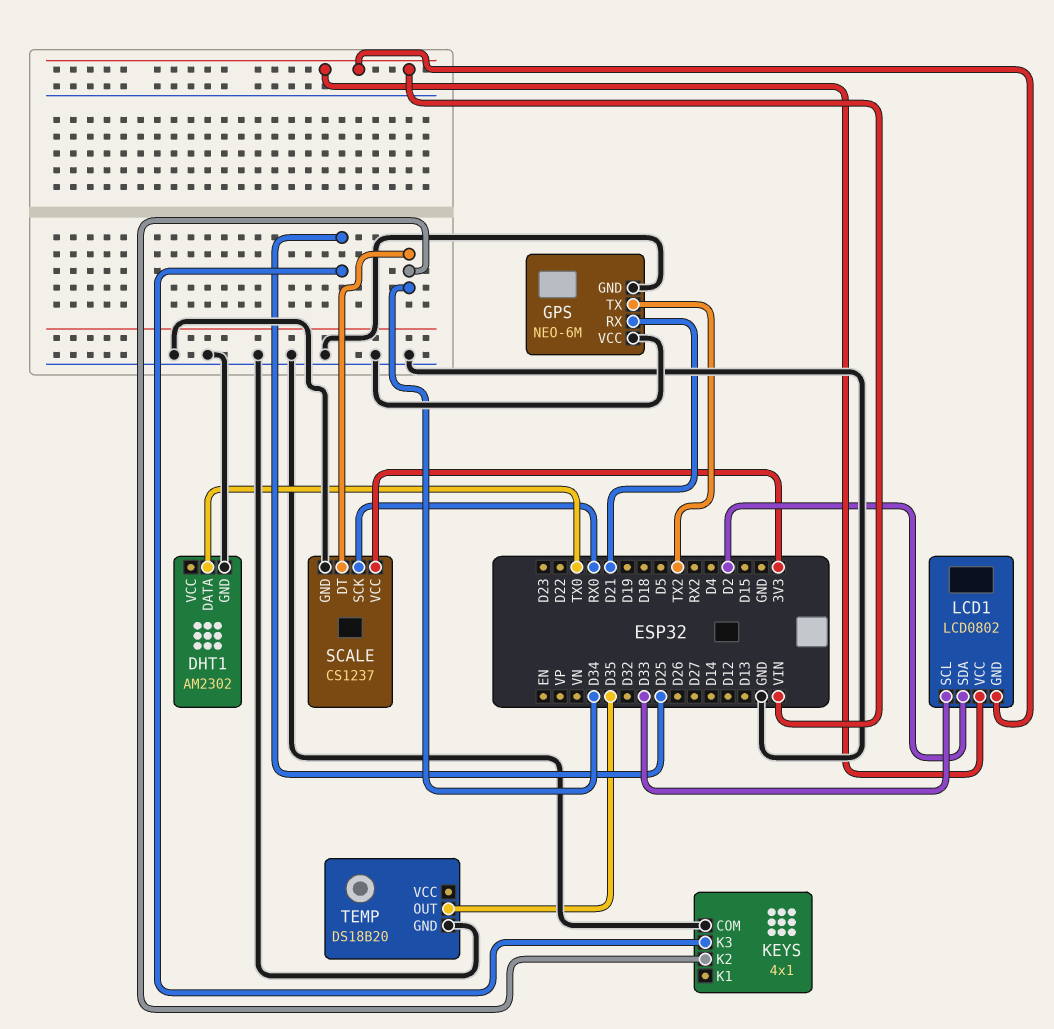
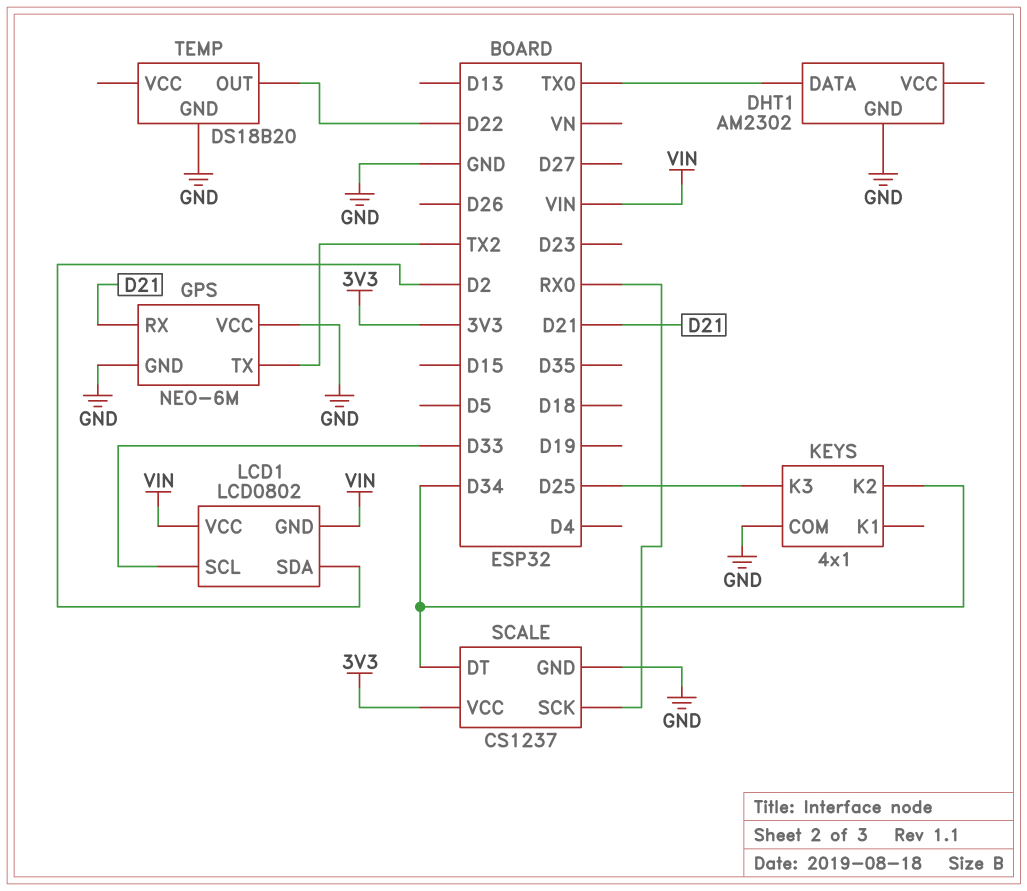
TEMP pin OUT: D35 -> D22

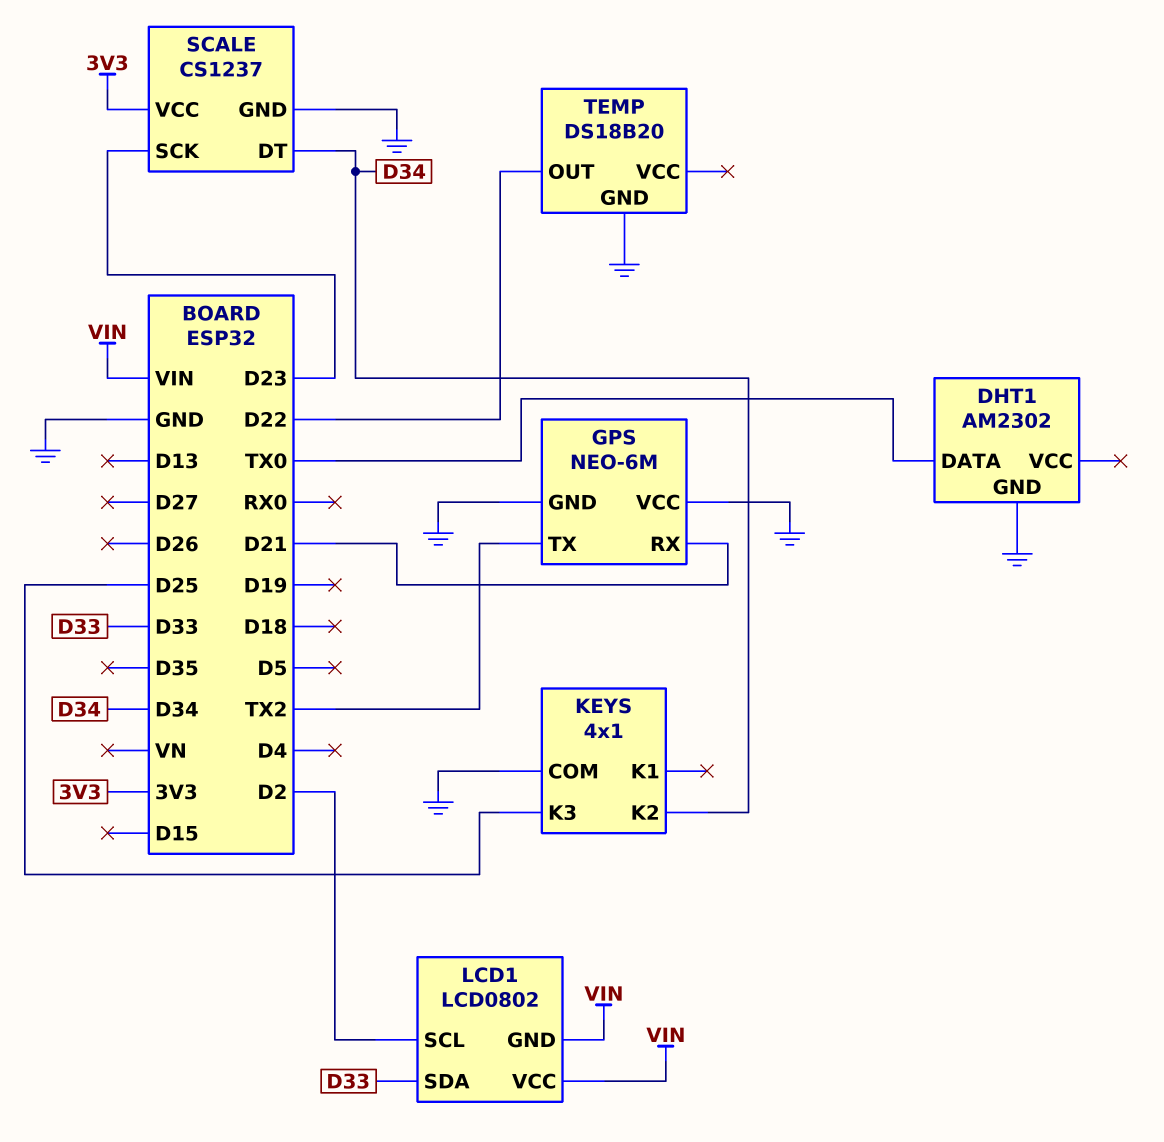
LCD1 pin SCL: D33 -> D2
LCD1 pin SDA: D2 -> D33
SCALE pin SCK: RX0 -> D23

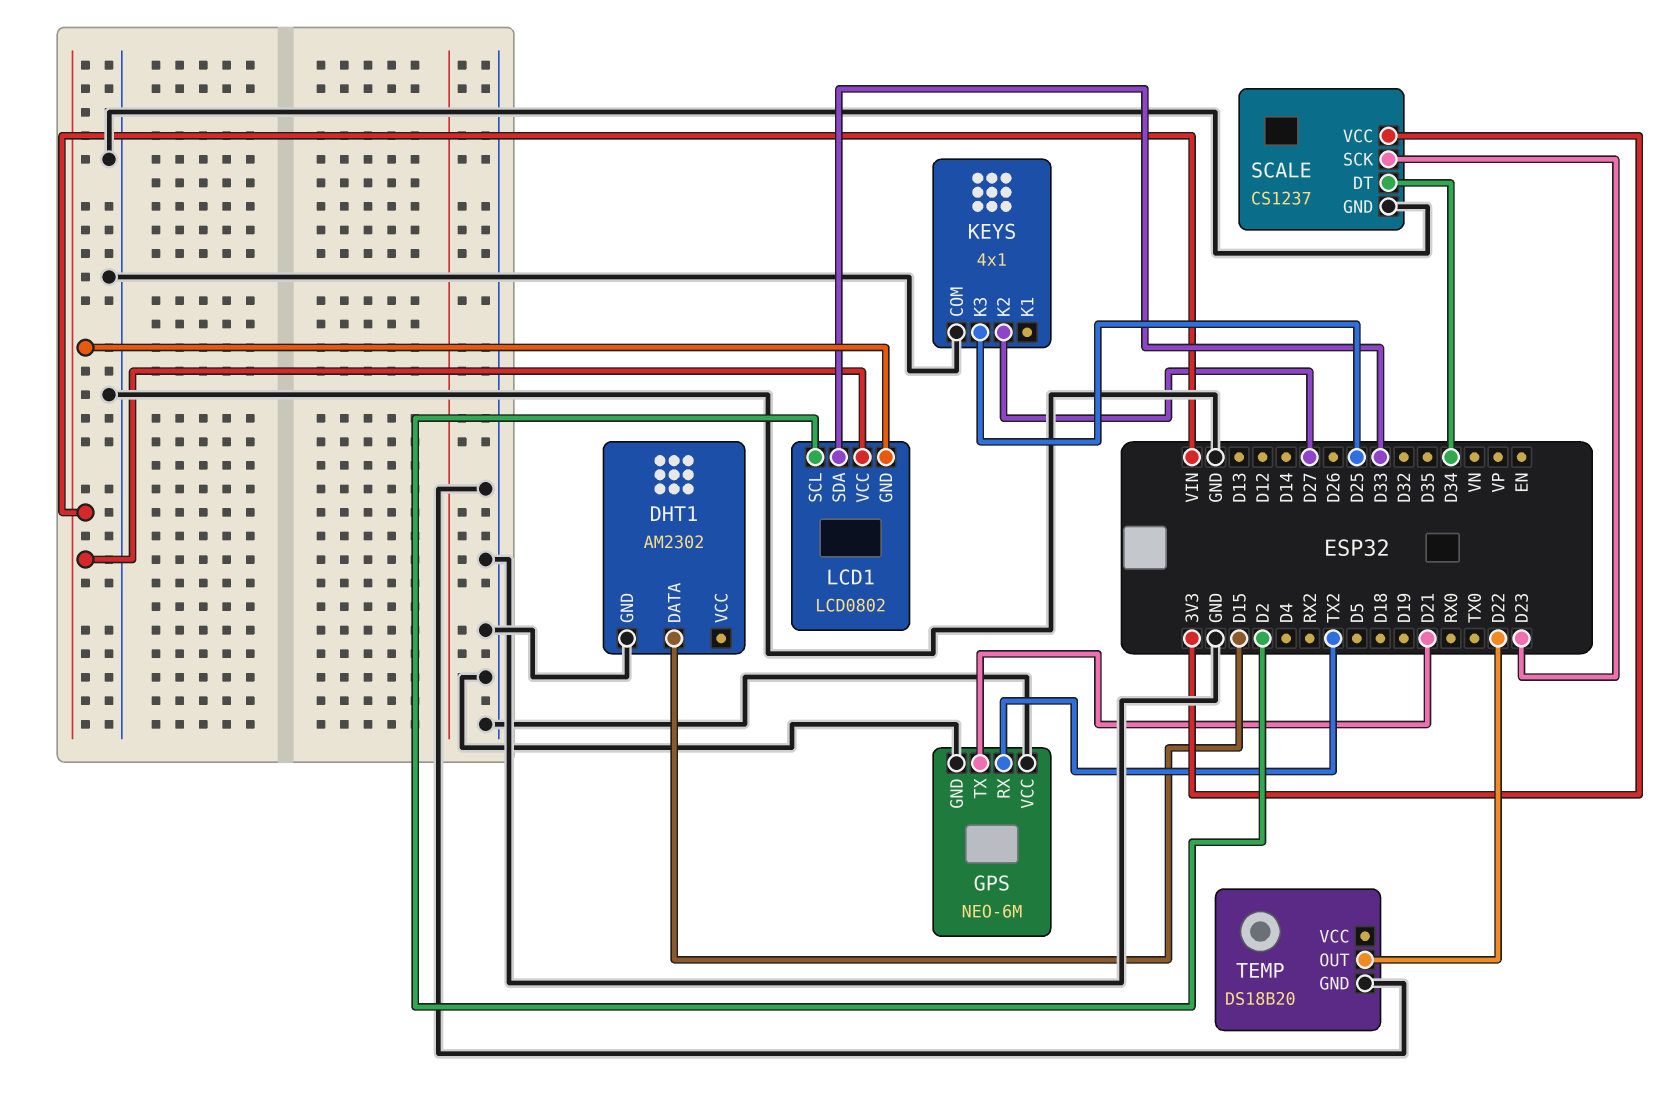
DHT1 pin DATA: TX0 -> D15
GPS pin RX: D21 -> TX2
GPS pin TX: TX2 -> D21
KEYS pin K2: D34 -> D27

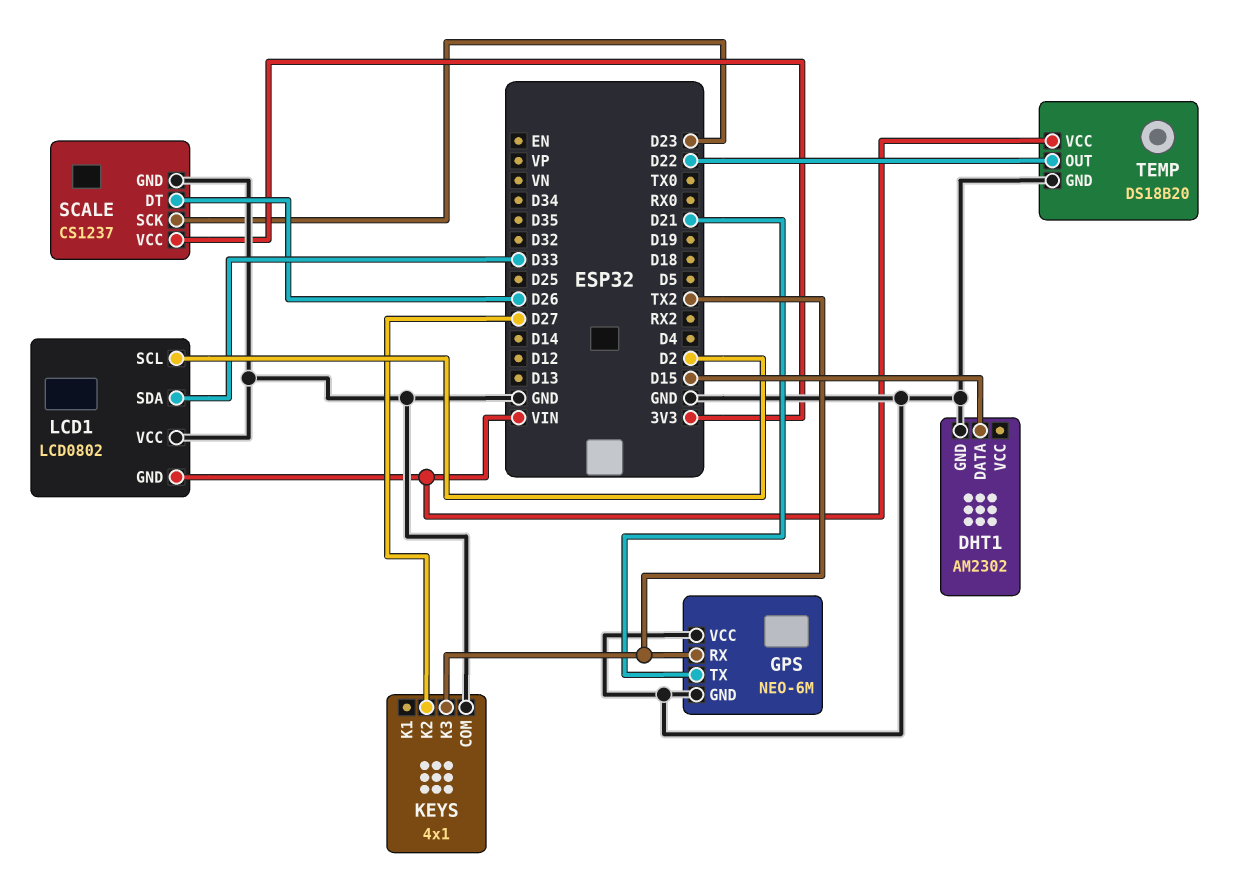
KEYS pin K3: D25 -> TX2
LCD1 pin VCC: VIN -> GND
SCALE pin DT: D34 -> D26
TEMP pin VCC: none -> VIN

